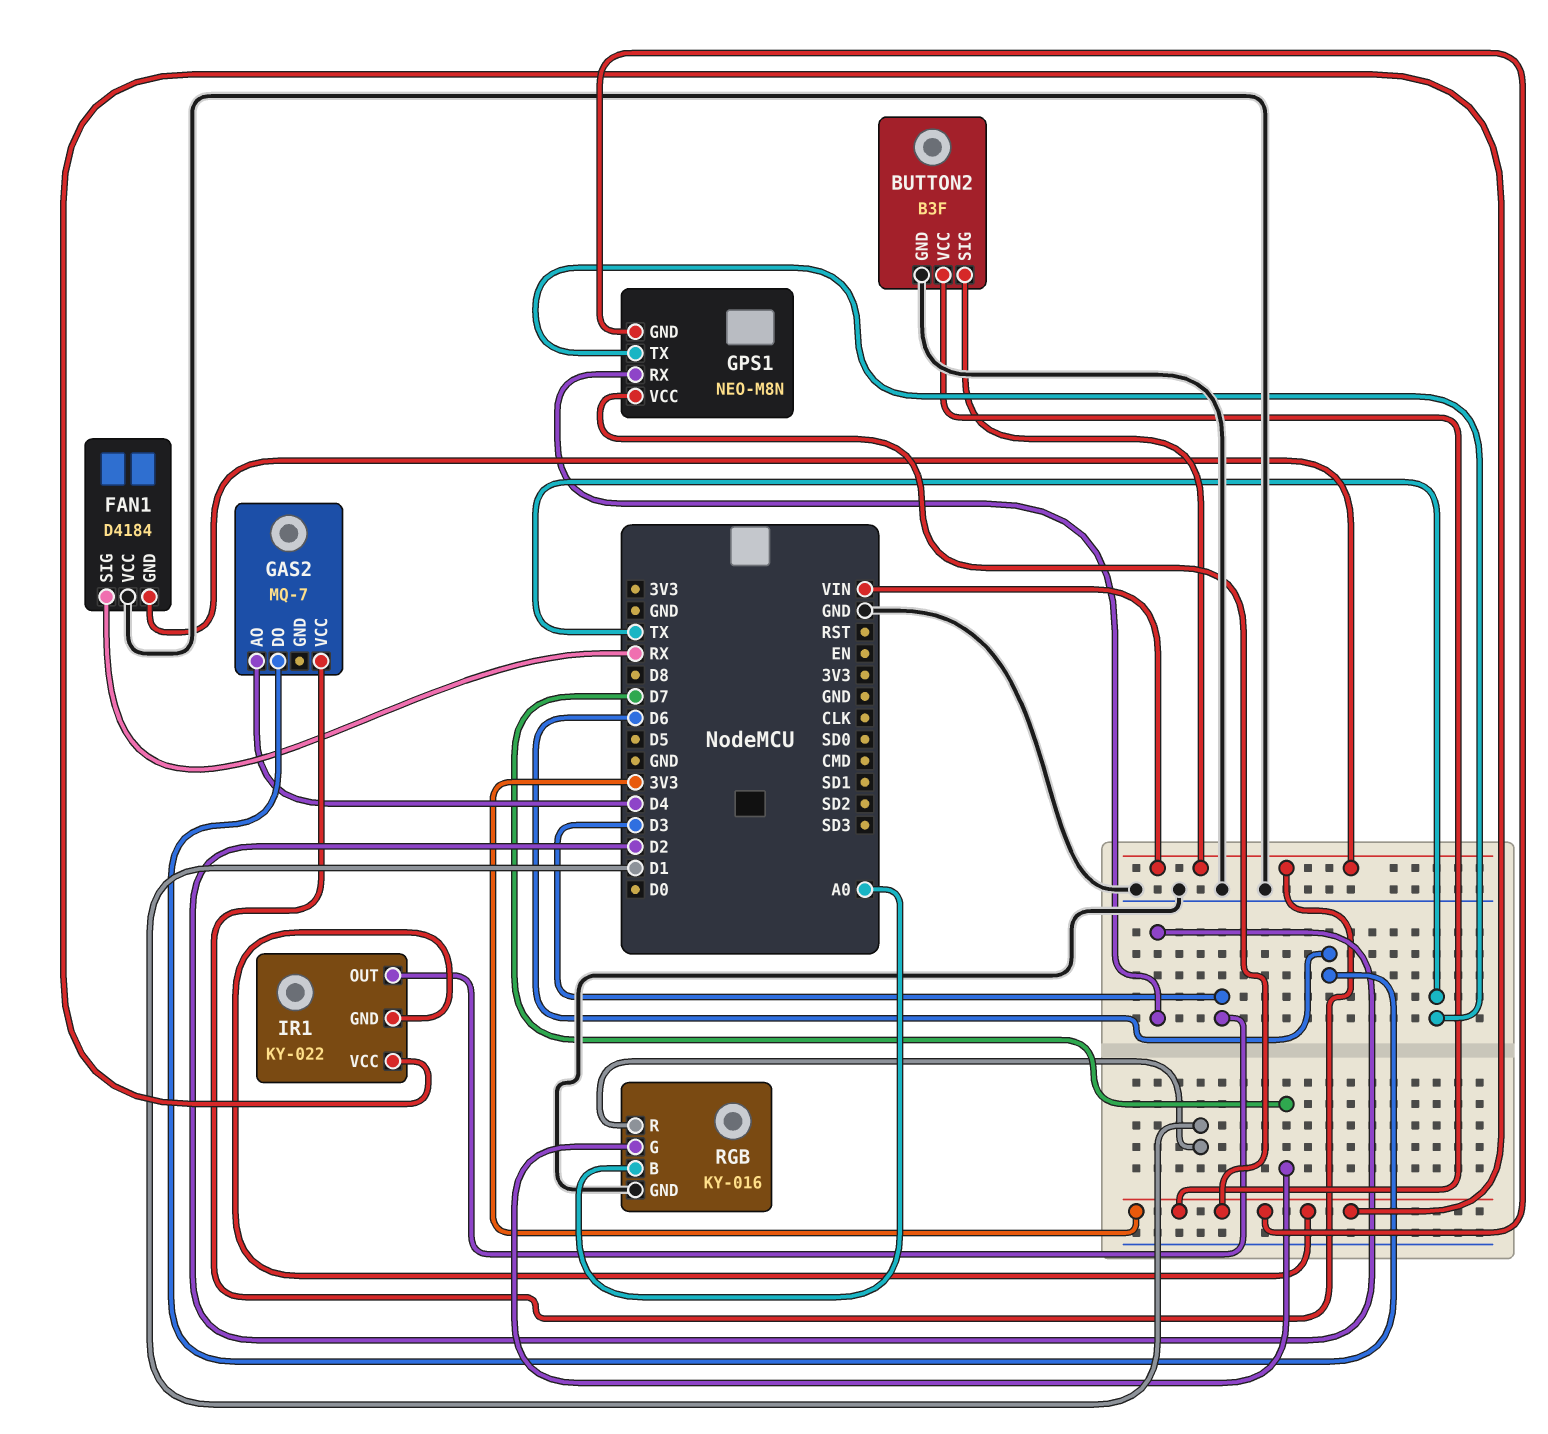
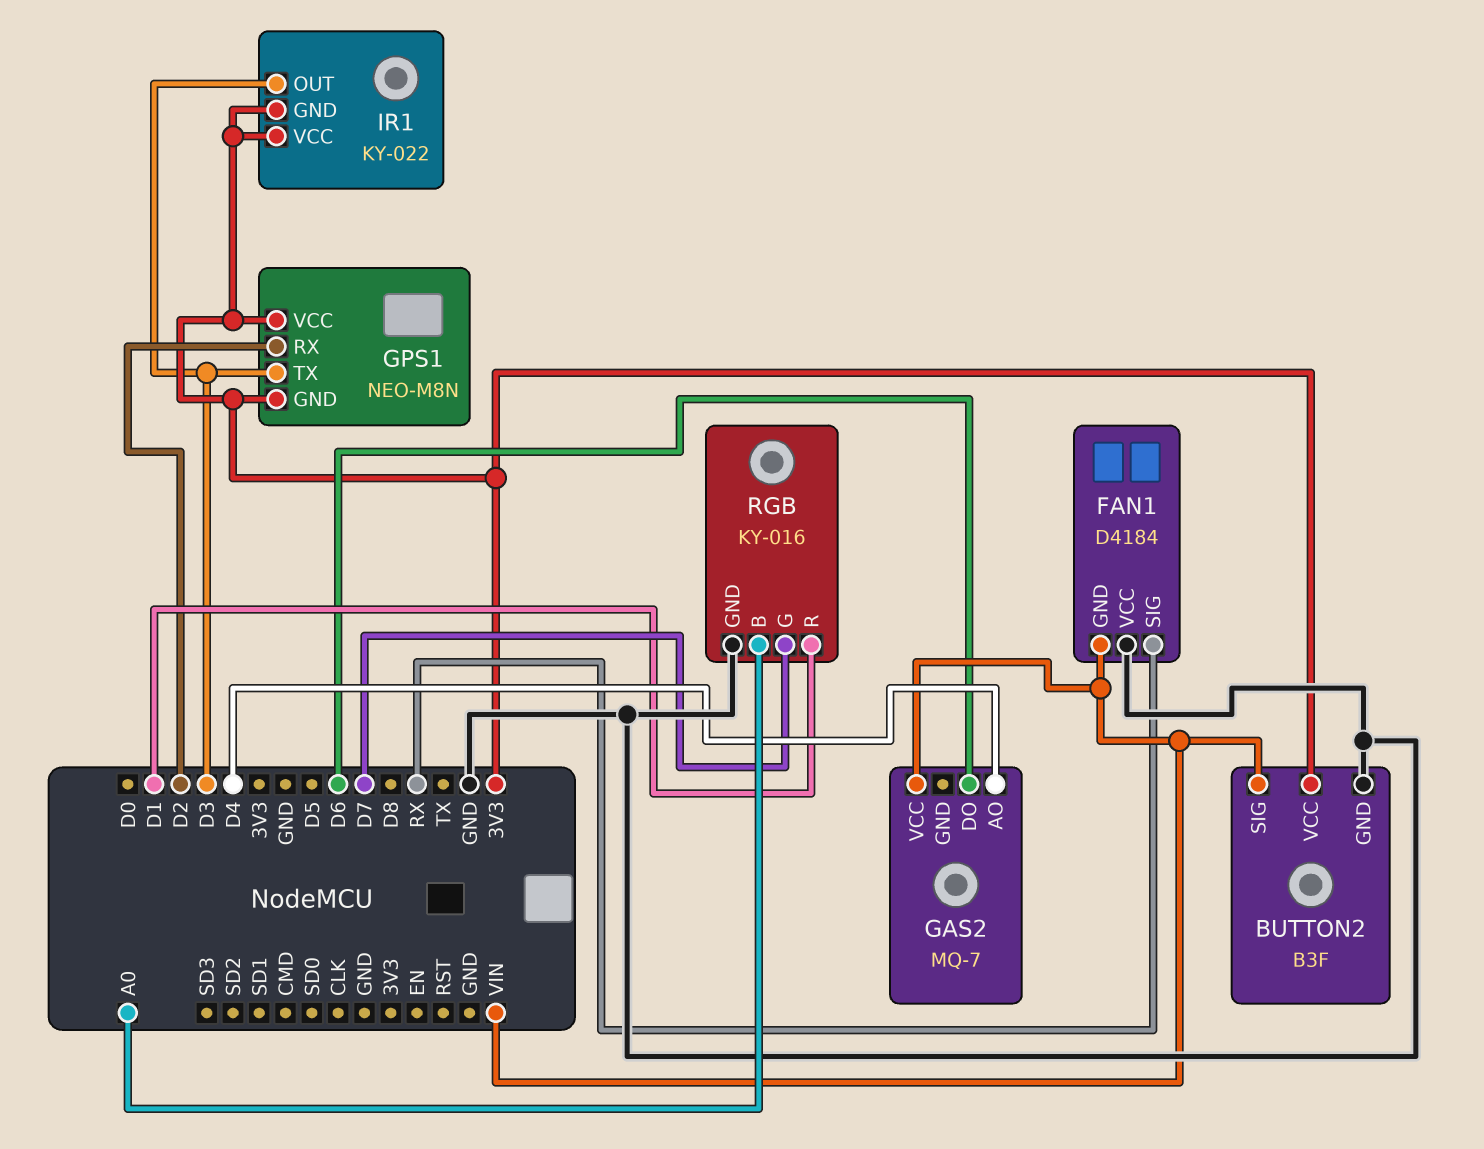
GPS1 pin TX: TX -> D3

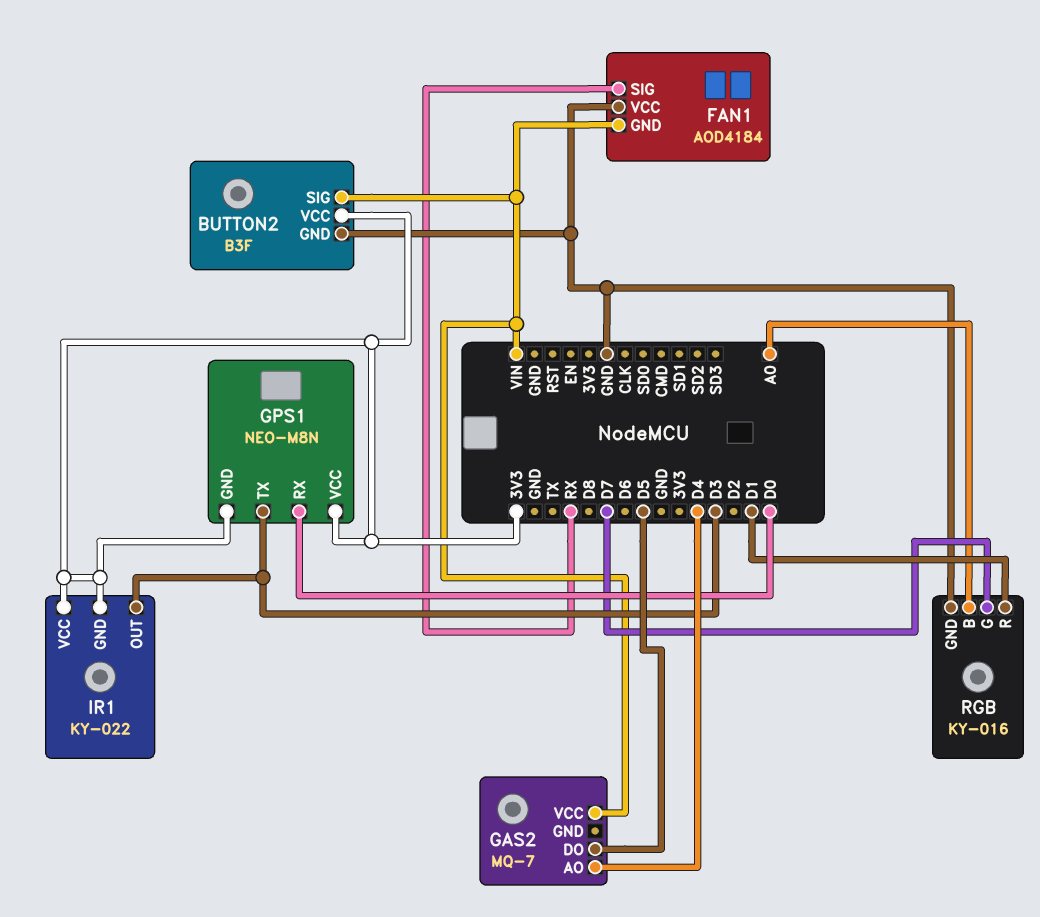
FAN1: D4184 -> AOD4184
GAS2 pin DO: D6 -> D5
GPS1 pin RX: D2 -> D0

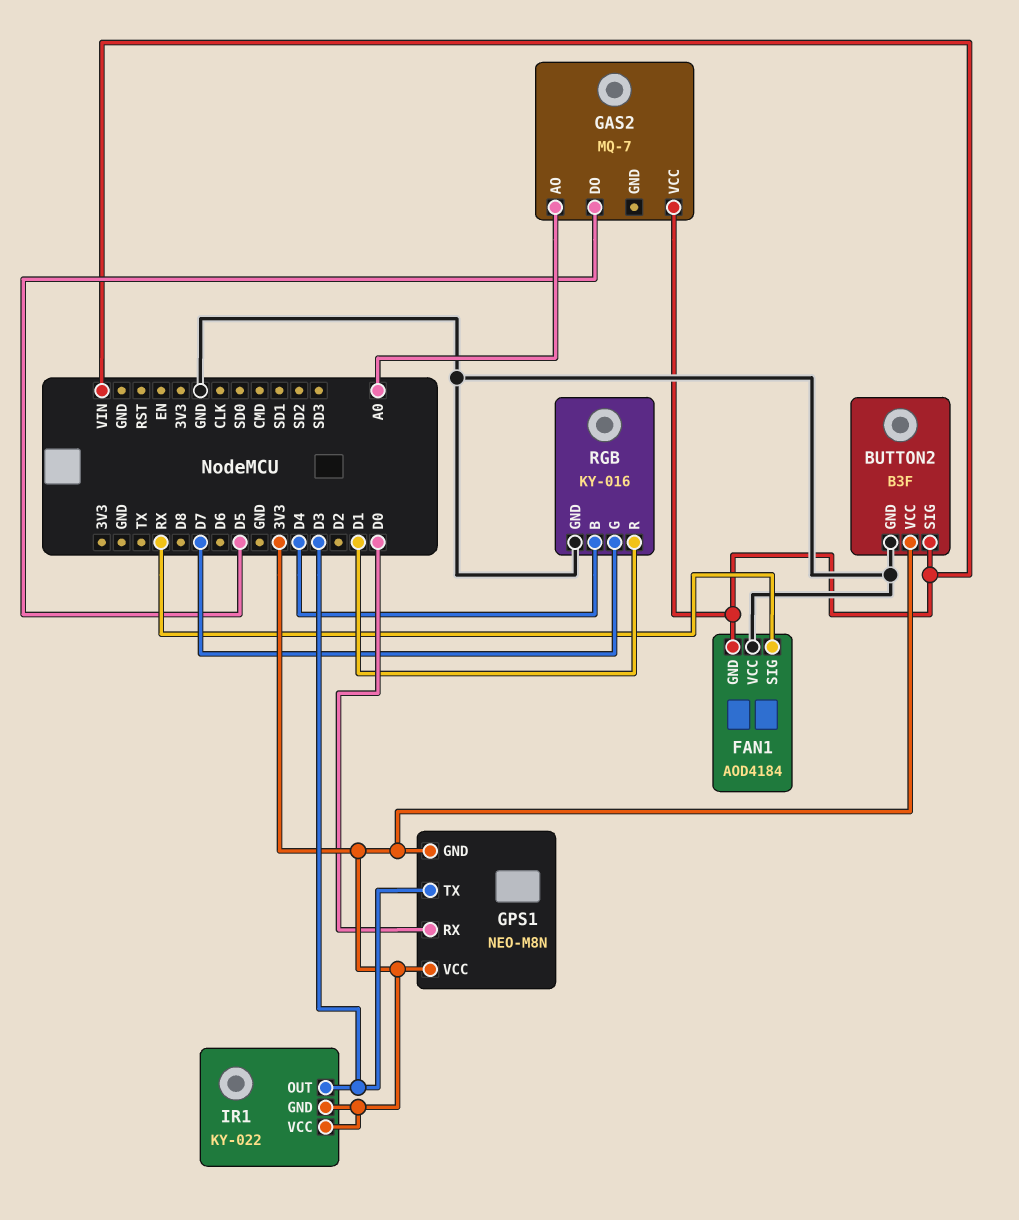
GAS2 pin AO: D4 -> A0
RGB pin B: A0 -> D4

